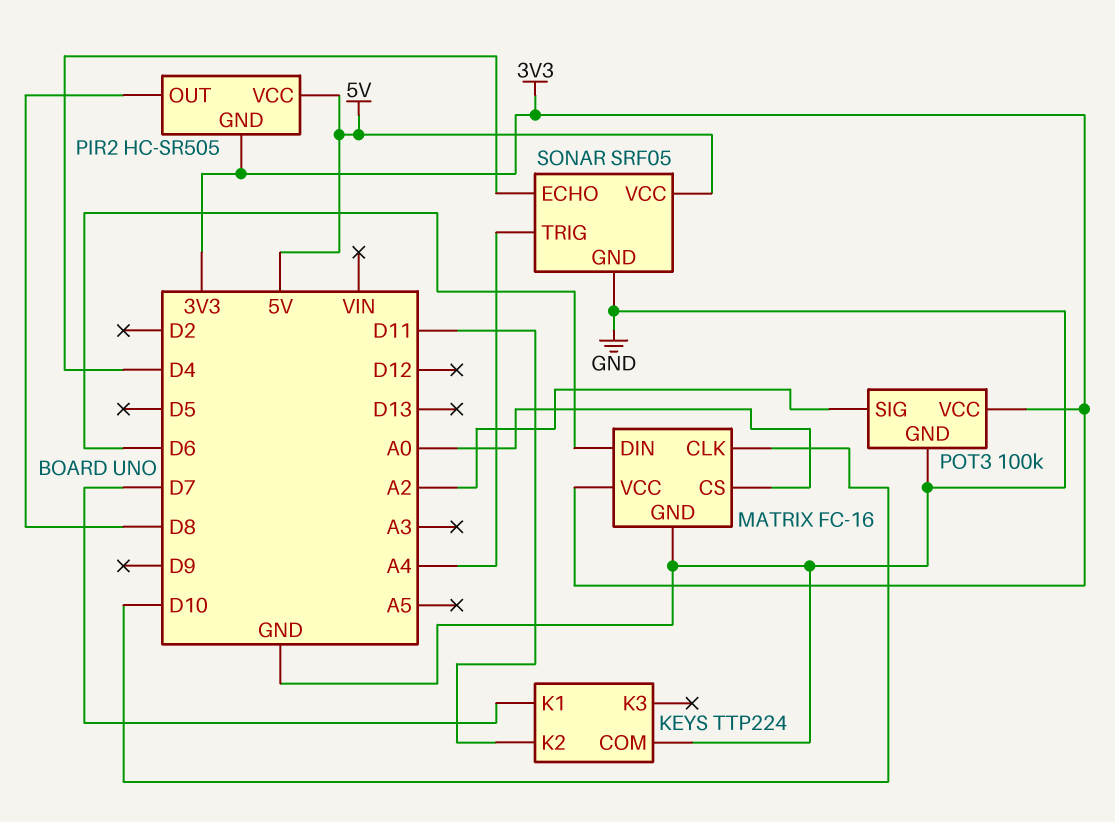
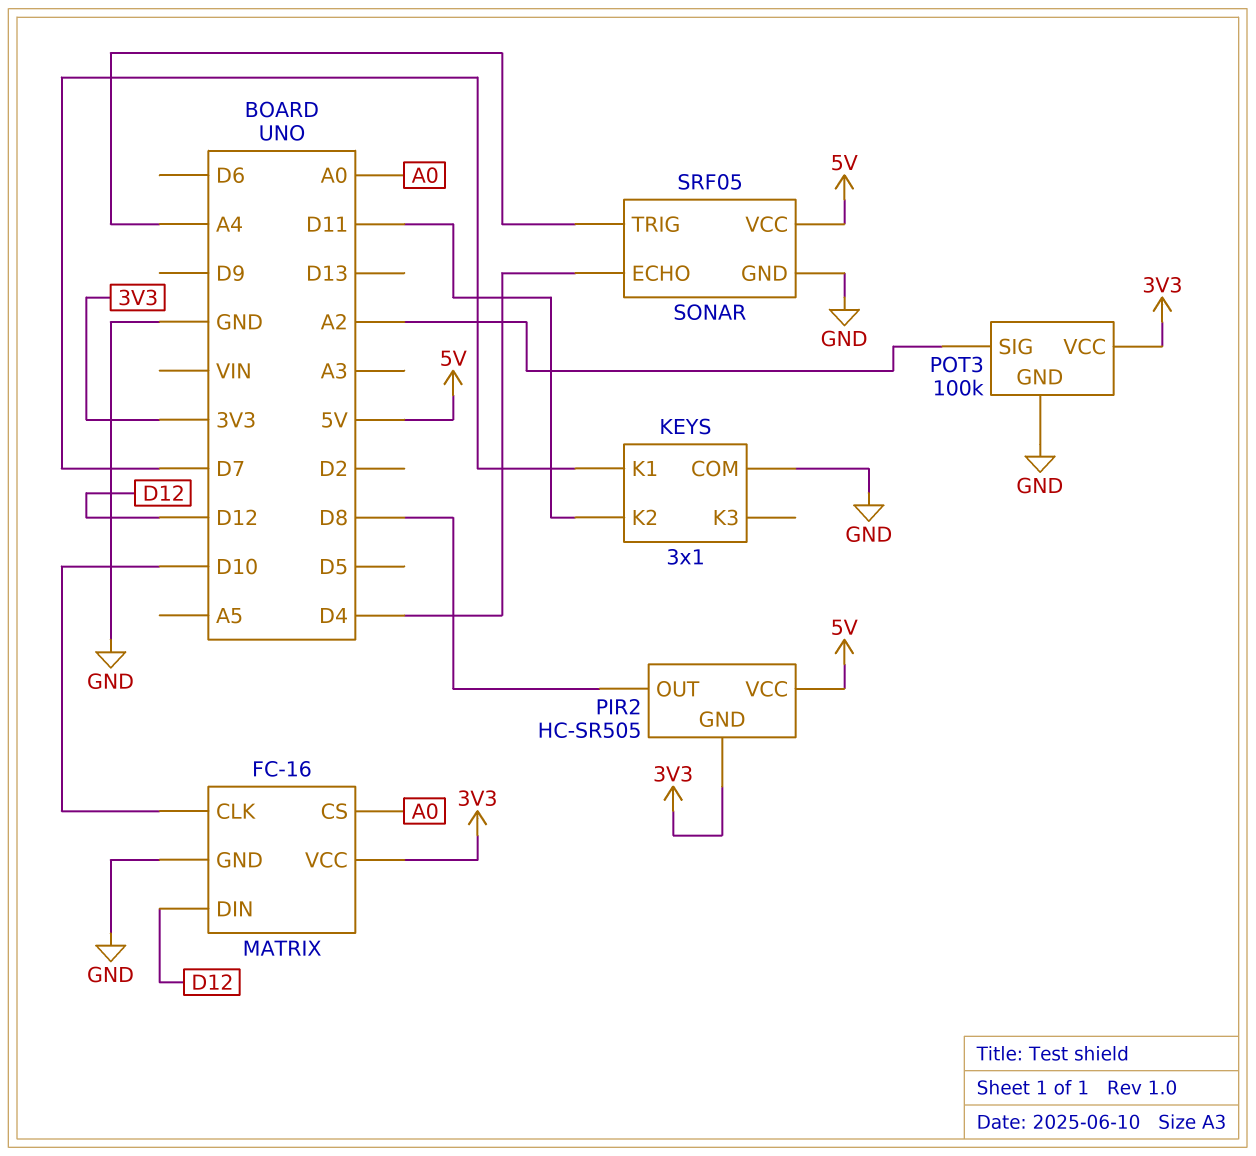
KEYS: TTP224 -> 3x1
MATRIX pin DIN: D6 -> D12

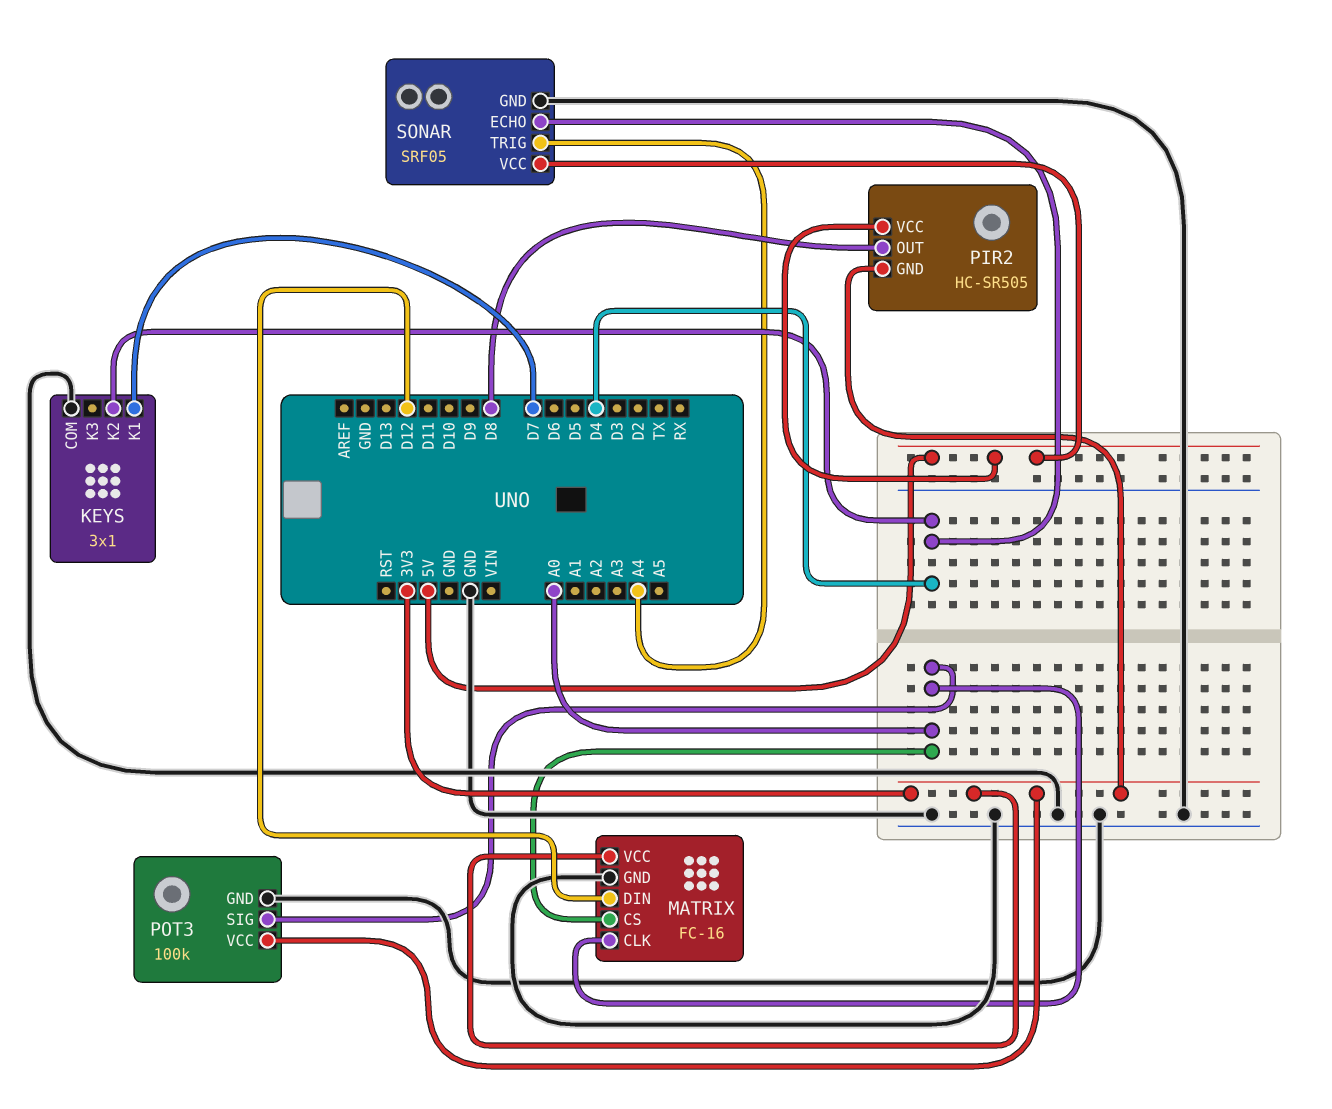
KEYS pin K2: D11 -> D4
MATRIX pin CLK: D10 -> A0
POT3 pin SIG: A2 -> A0

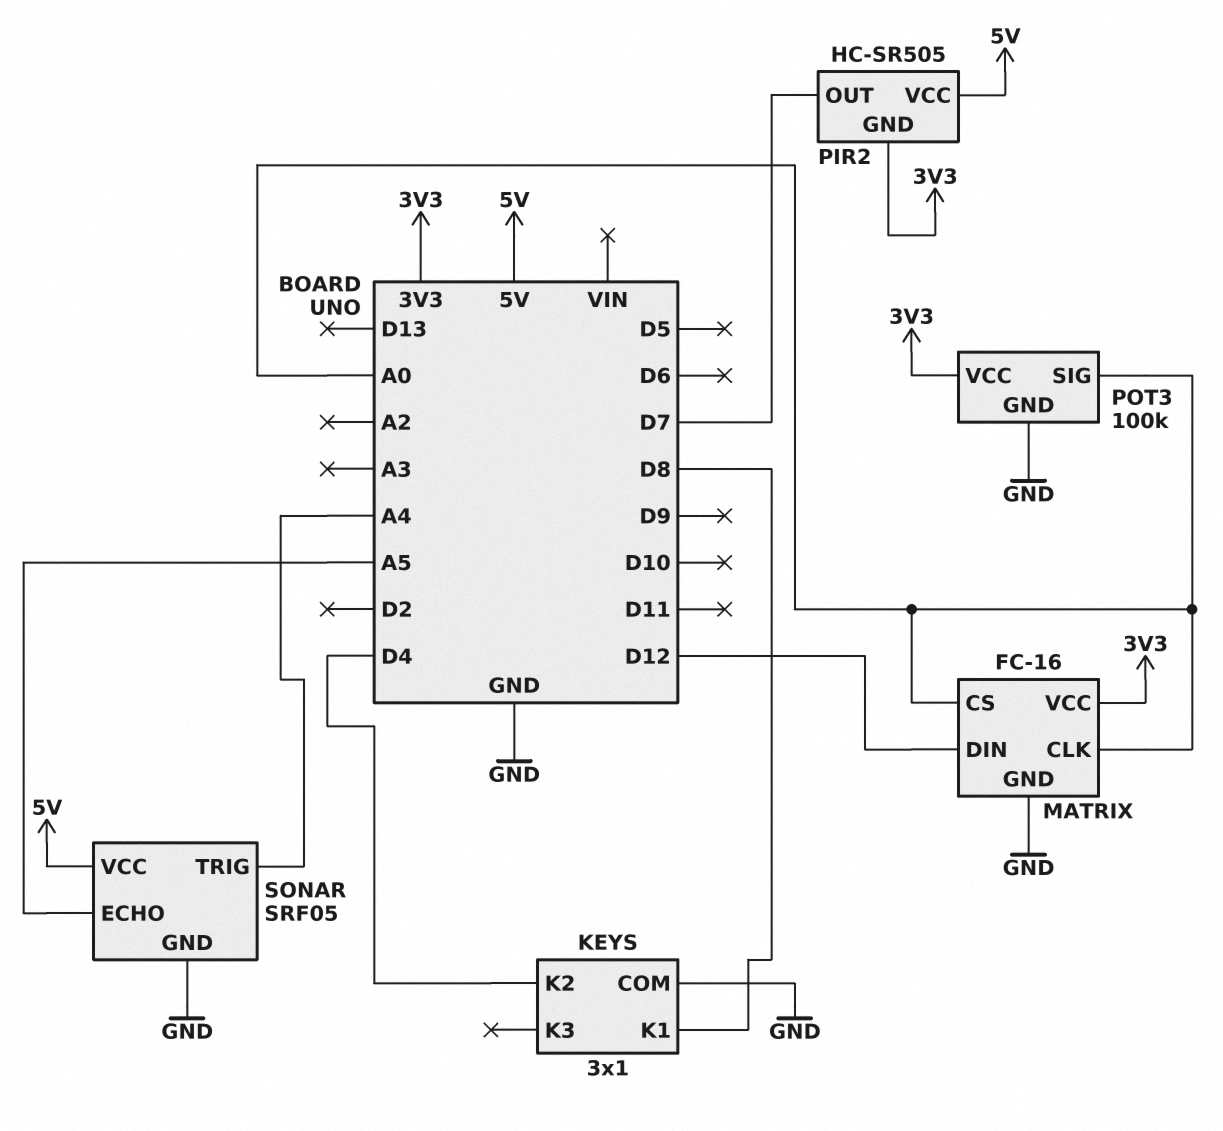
KEYS pin K1: D7 -> D8
PIR2 pin OUT: D8 -> D7
SONAR pin ECHO: D4 -> A5

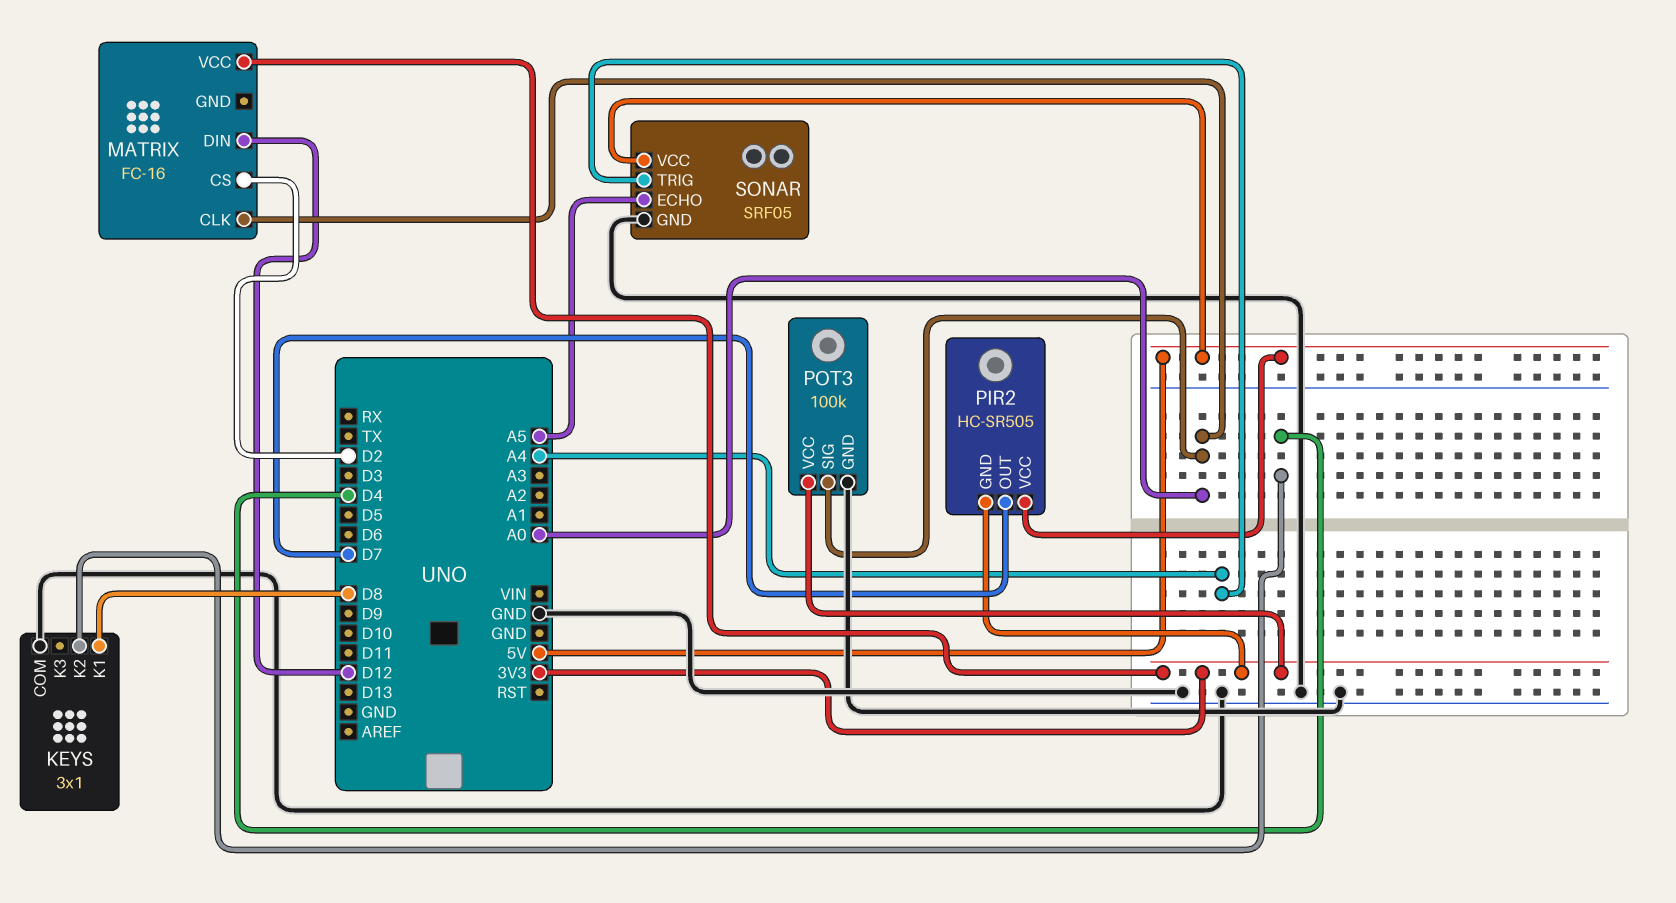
MATRIX pin CS: A0 -> D2
MATRIX pin GND: GND -> none

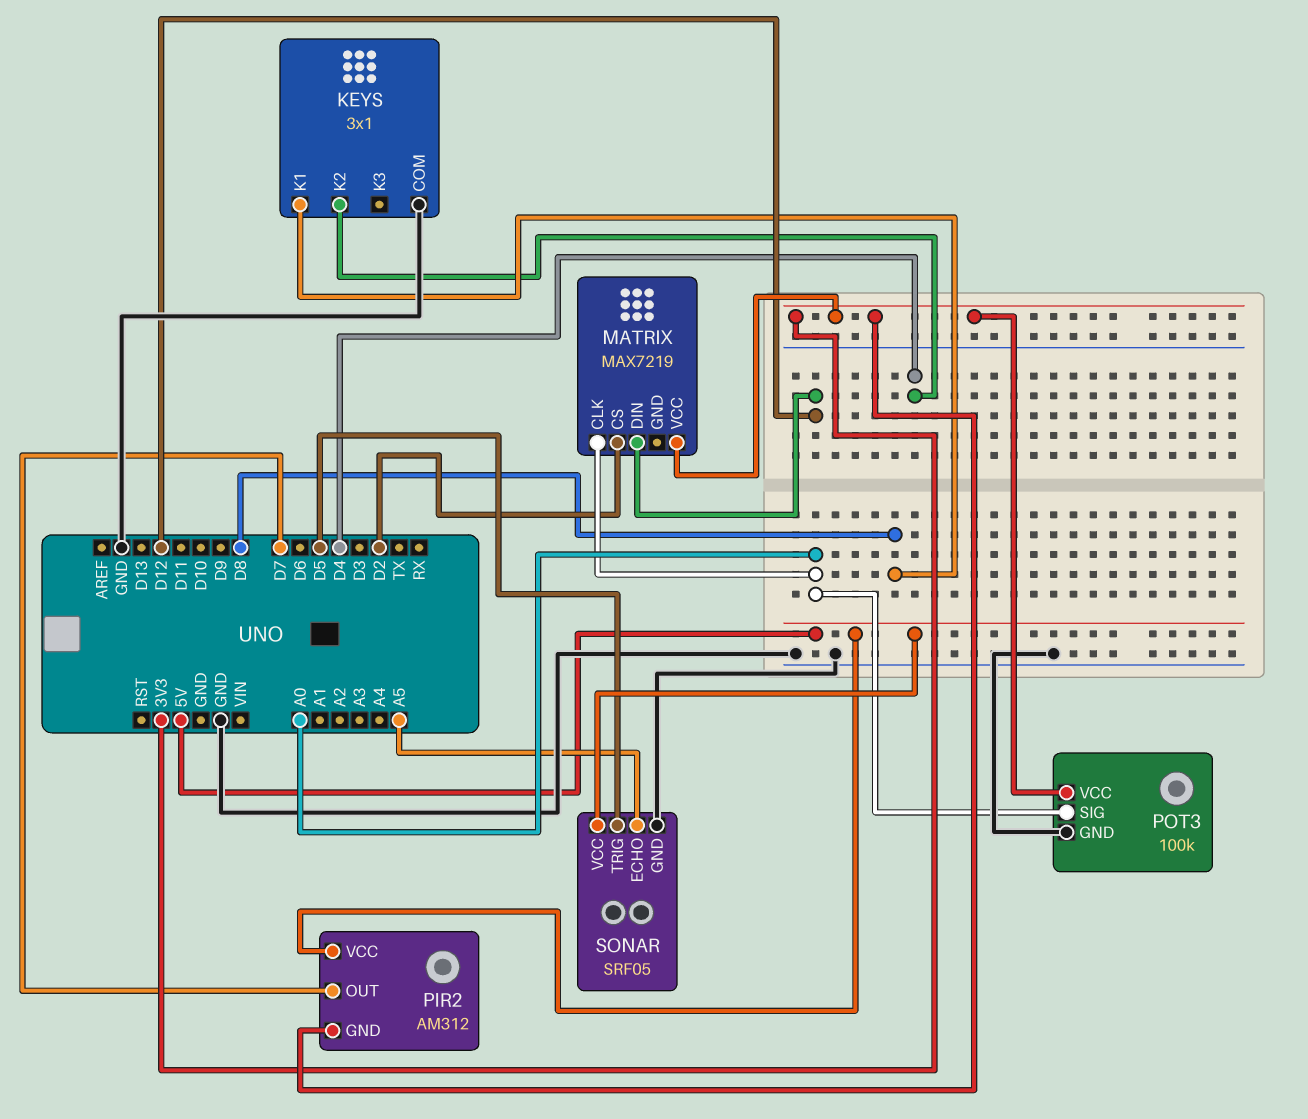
MATRIX: FC-16 -> MAX7219
PIR2: HC-SR505 -> AM312
SONAR pin TRIG: A4 -> D5

